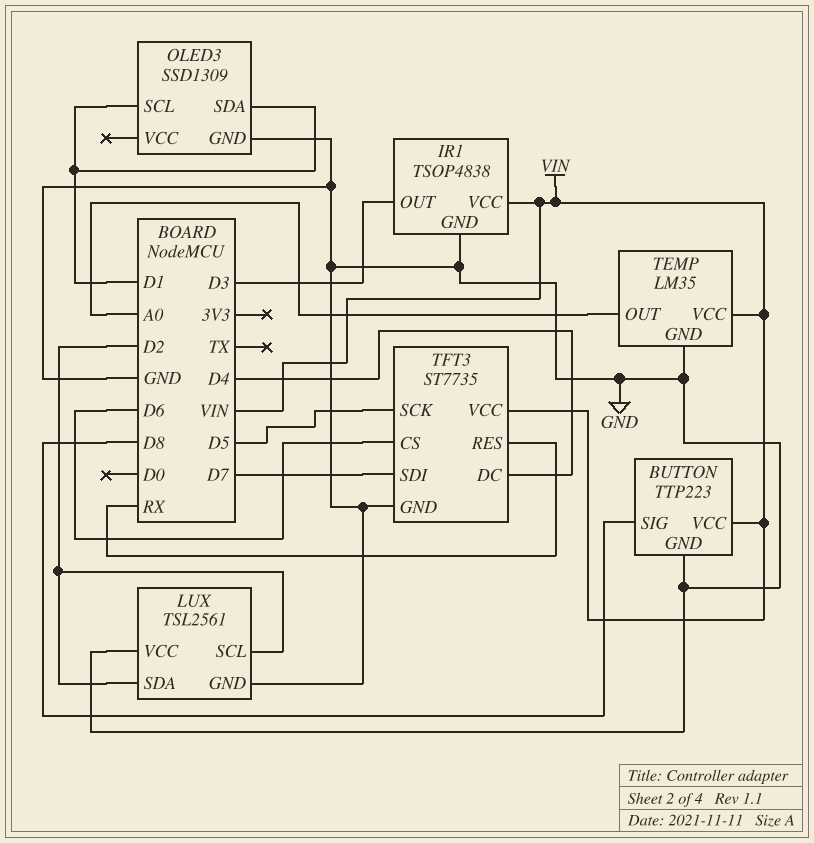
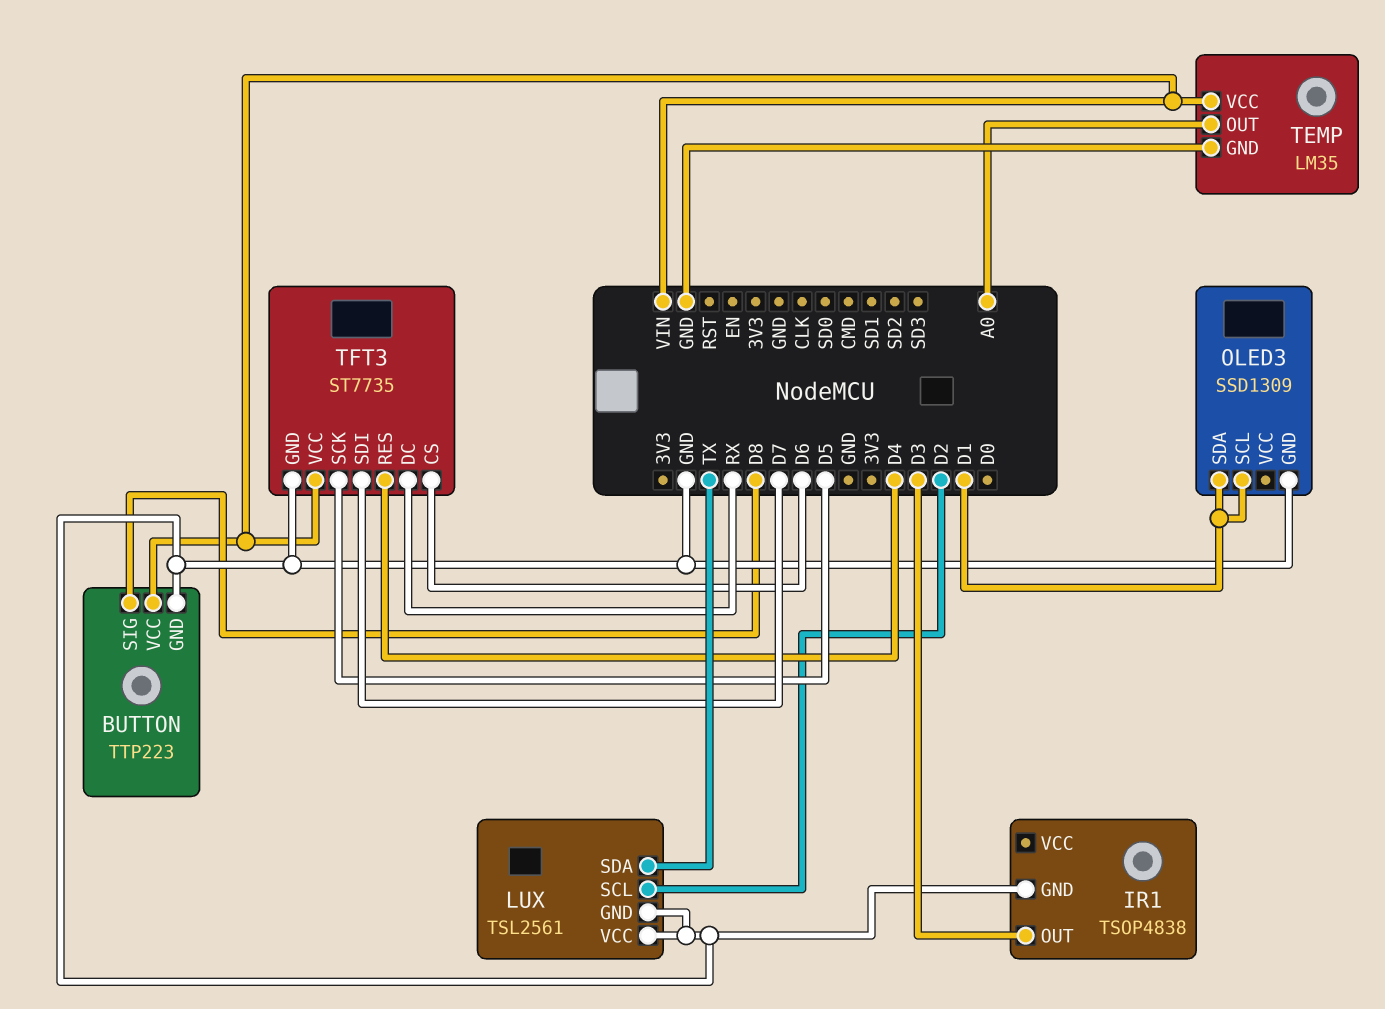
IR1 pin VCC: VIN -> none
LUX pin SDA: D2 -> TX
TFT3 pin DC: D4 -> RX
TFT3 pin RES: RX -> D4

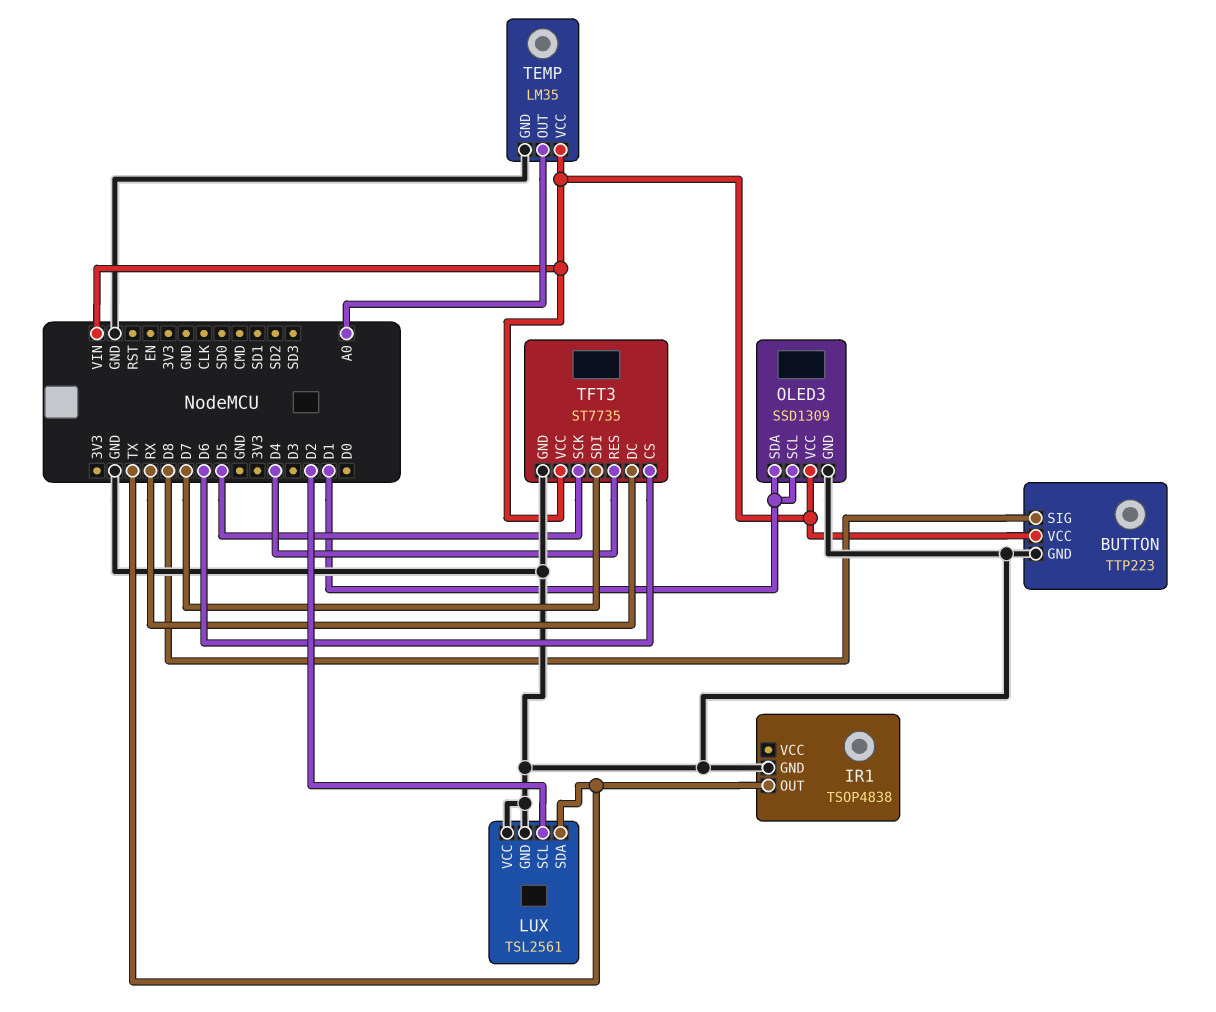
IR1 pin OUT: D3 -> TX
OLED3 pin VCC: none -> VIN

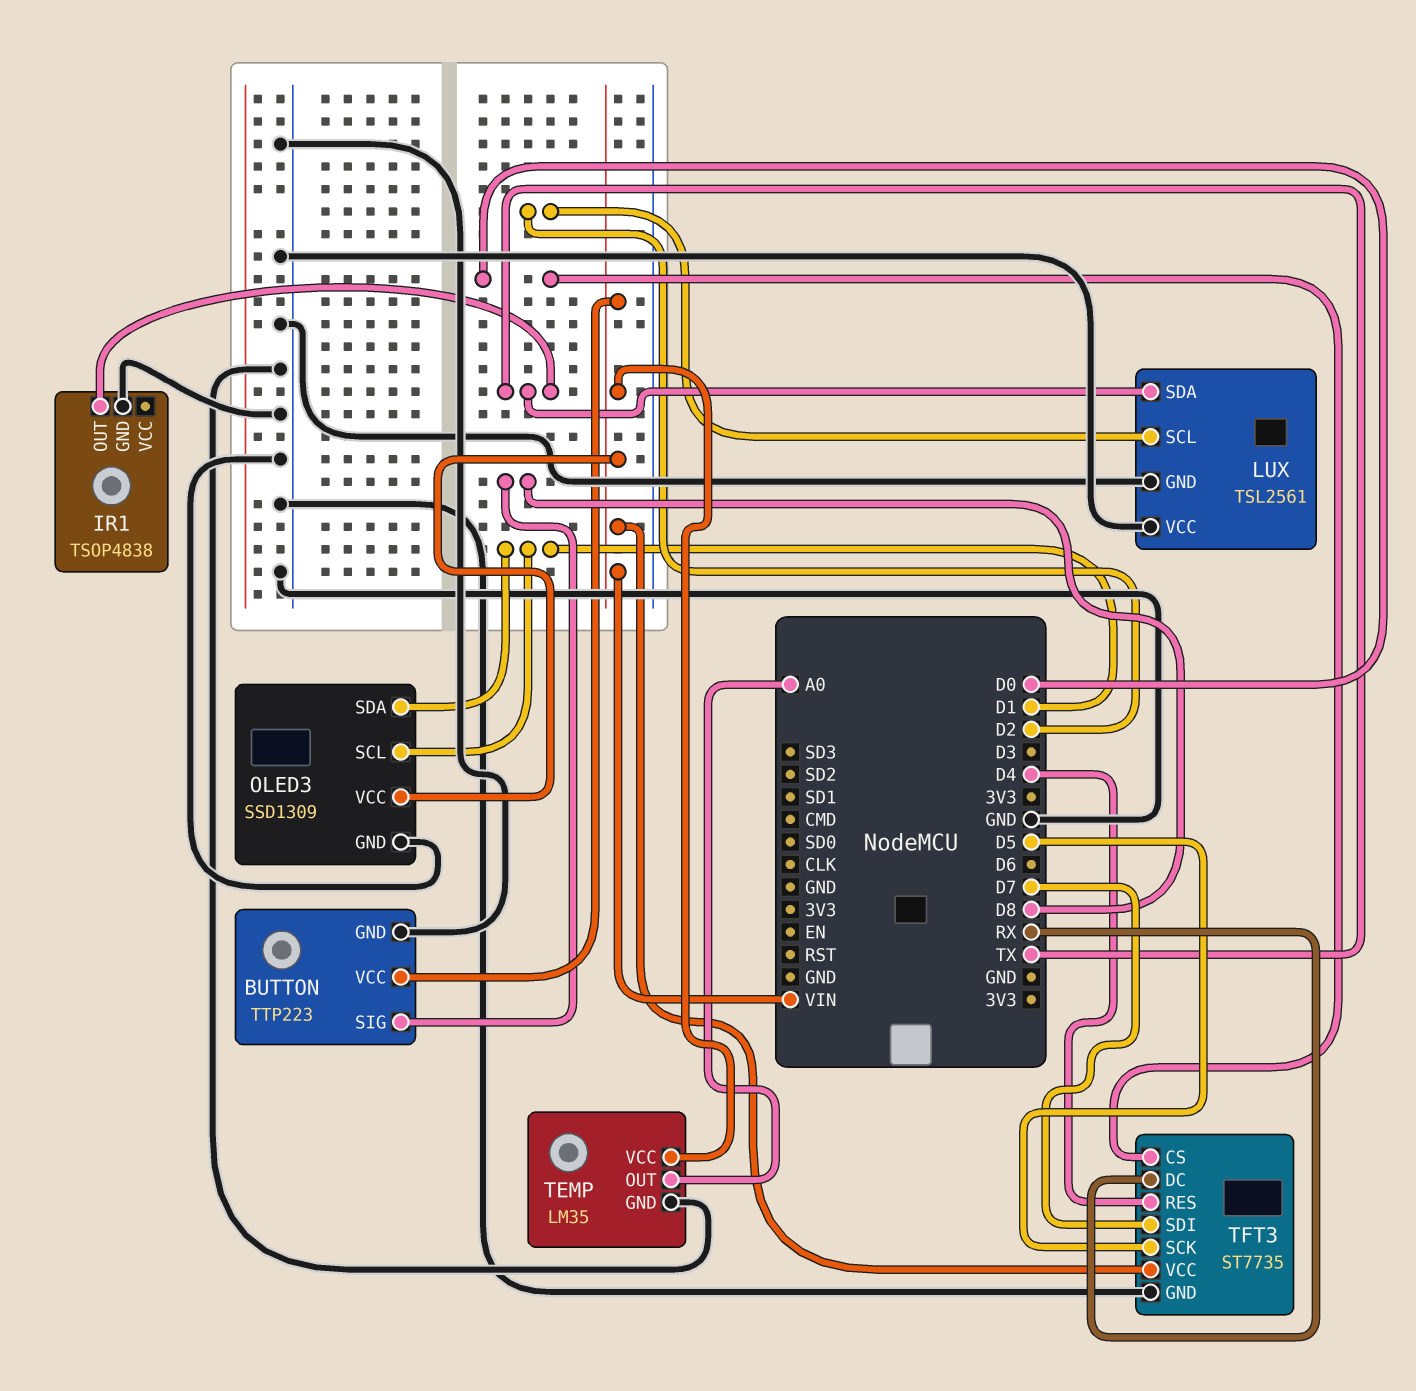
TFT3 pin CS: D6 -> D0

